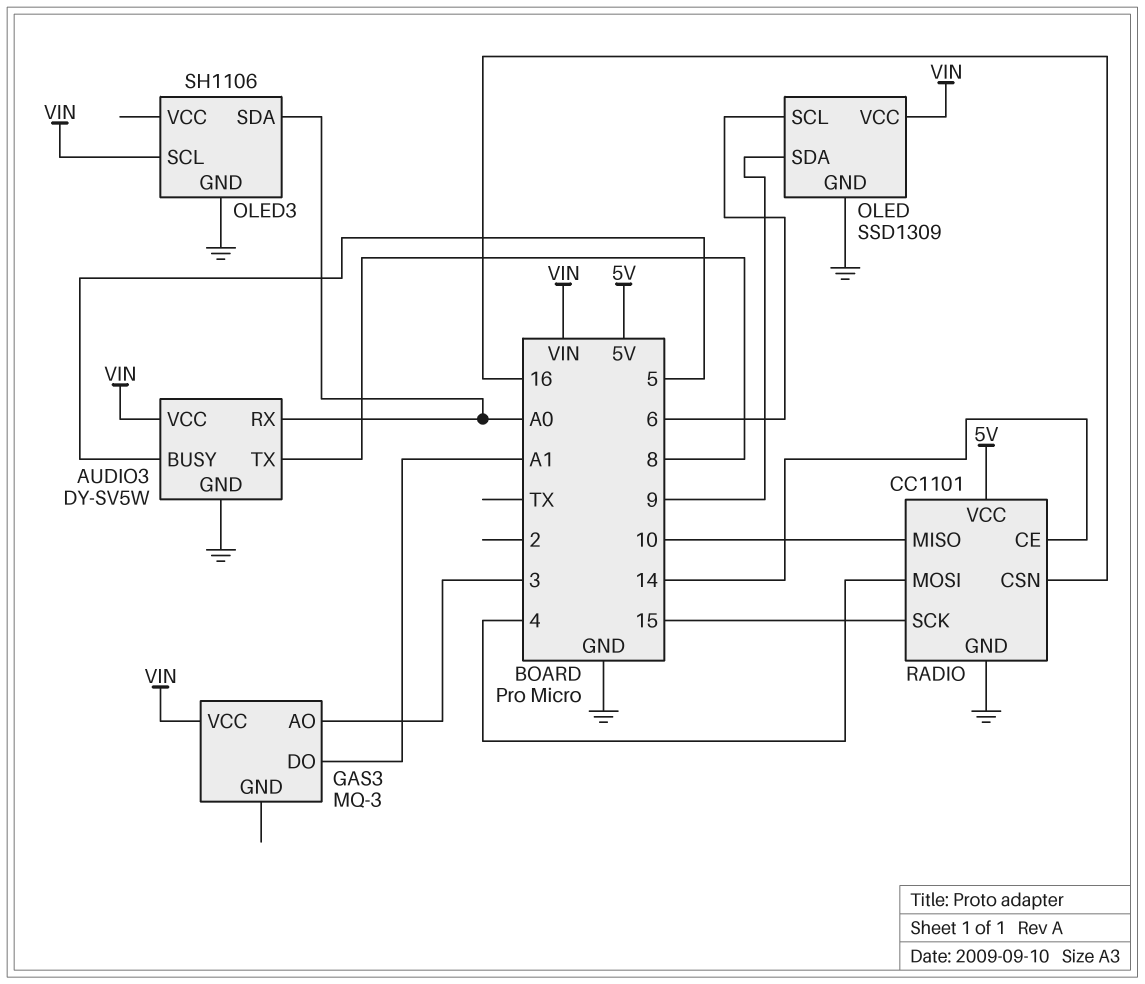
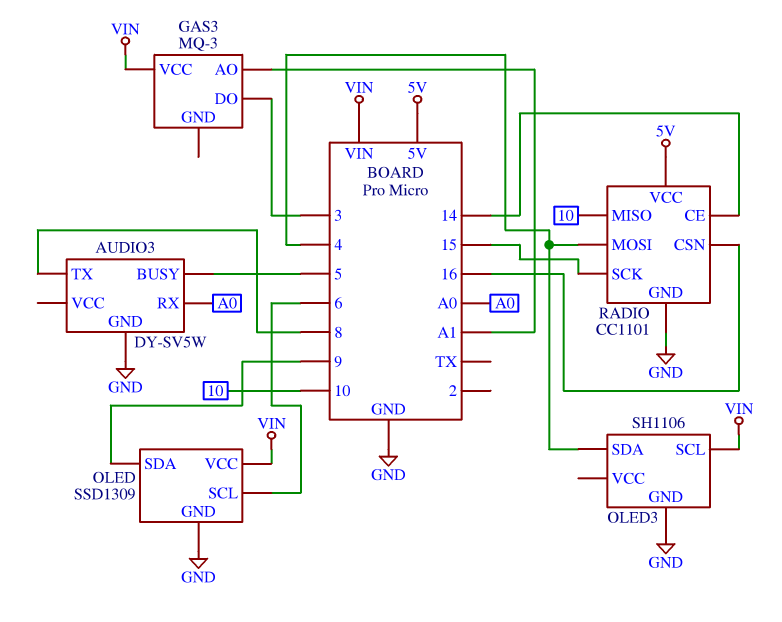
AUDIO3 pin VCC: VIN -> none
GAS3 pin AO: 3 -> A1
GAS3 pin DO: A1 -> 3
OLED3 pin SDA: A0 -> 4

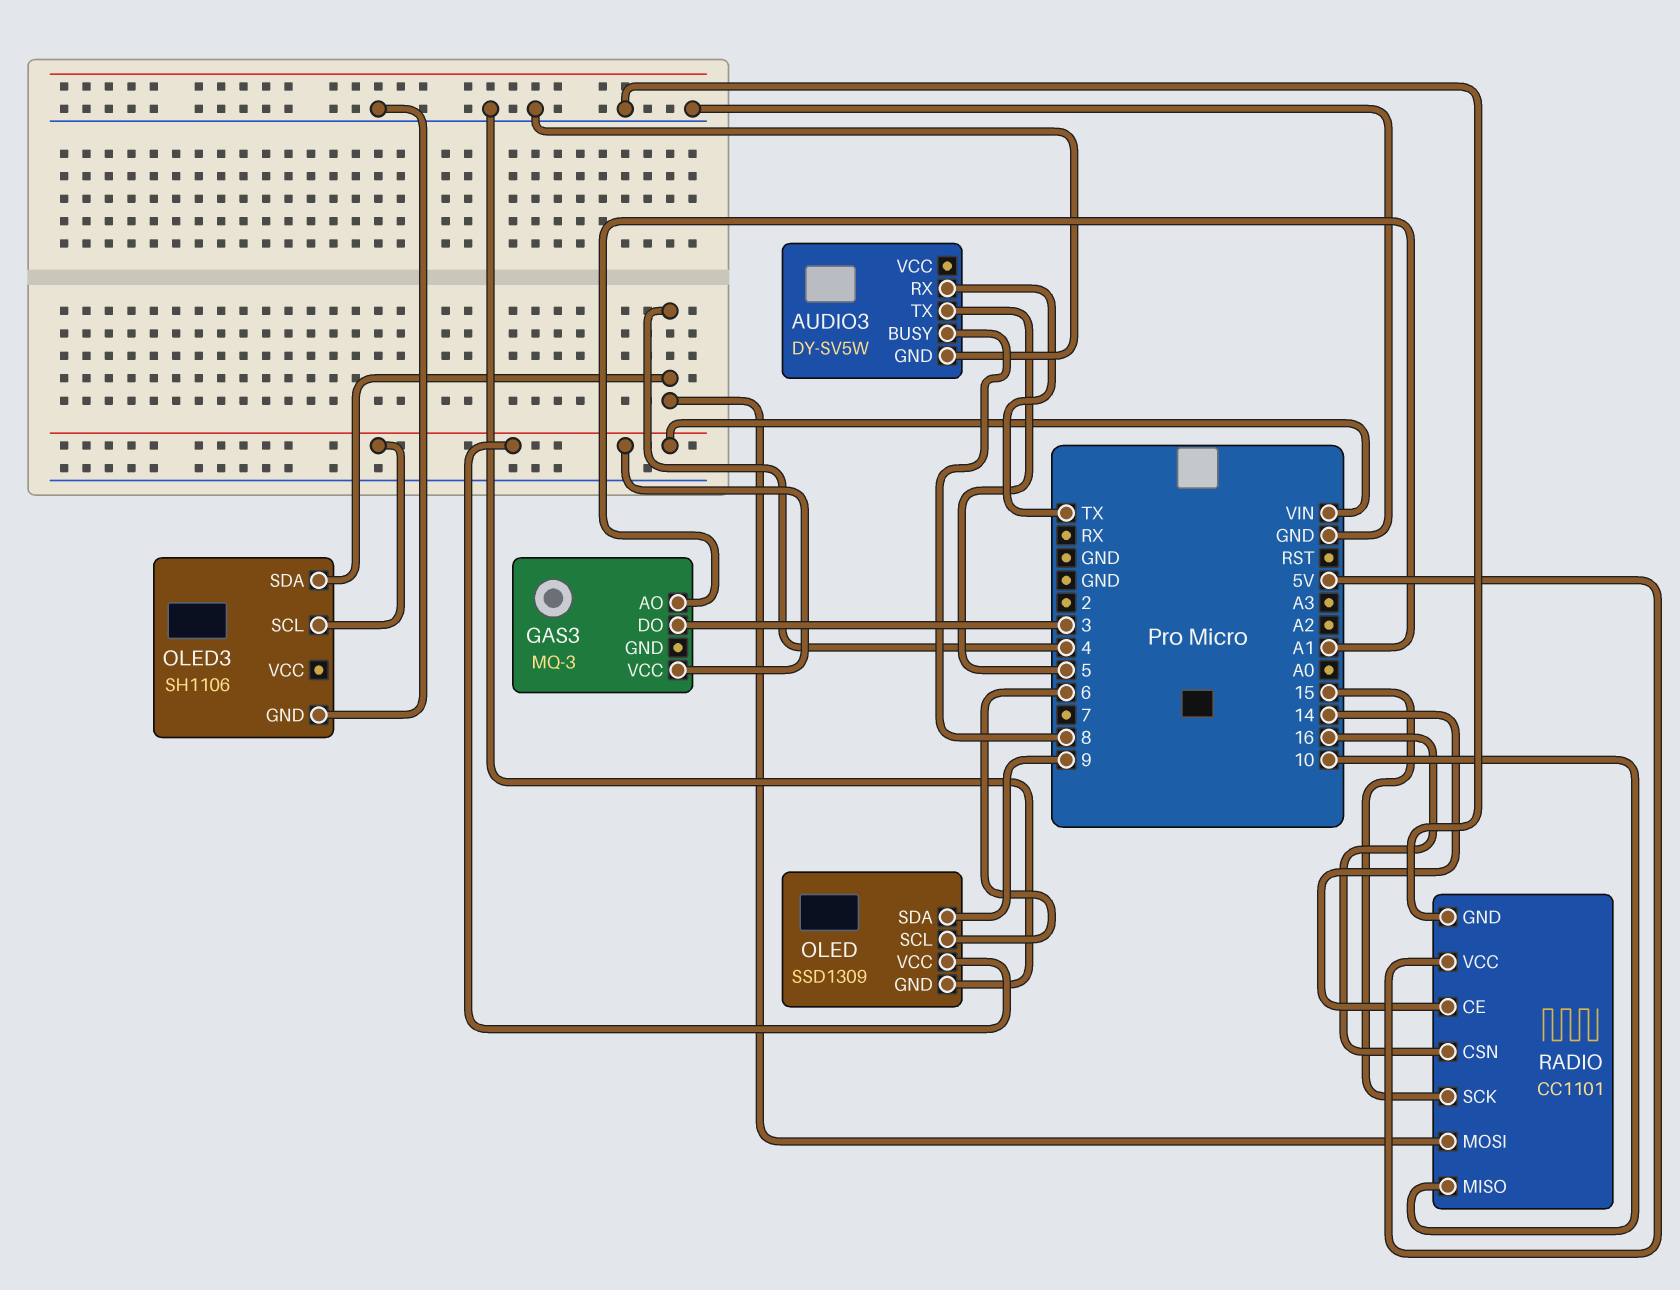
AUDIO3 pin BUSY: 5 -> 8
AUDIO3 pin RX: A0 -> TX
AUDIO3 pin TX: 8 -> 5

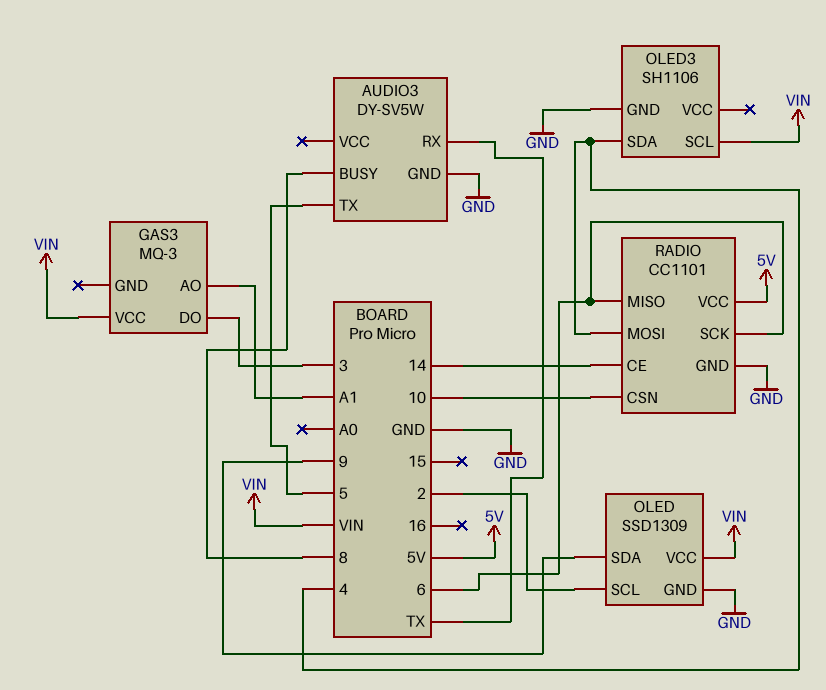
OLED pin SCL: 6 -> 2
RADIO pin CSN: 16 -> 10
RADIO pin MISO: 10 -> 6
RADIO pin SCK: 15 -> 6

